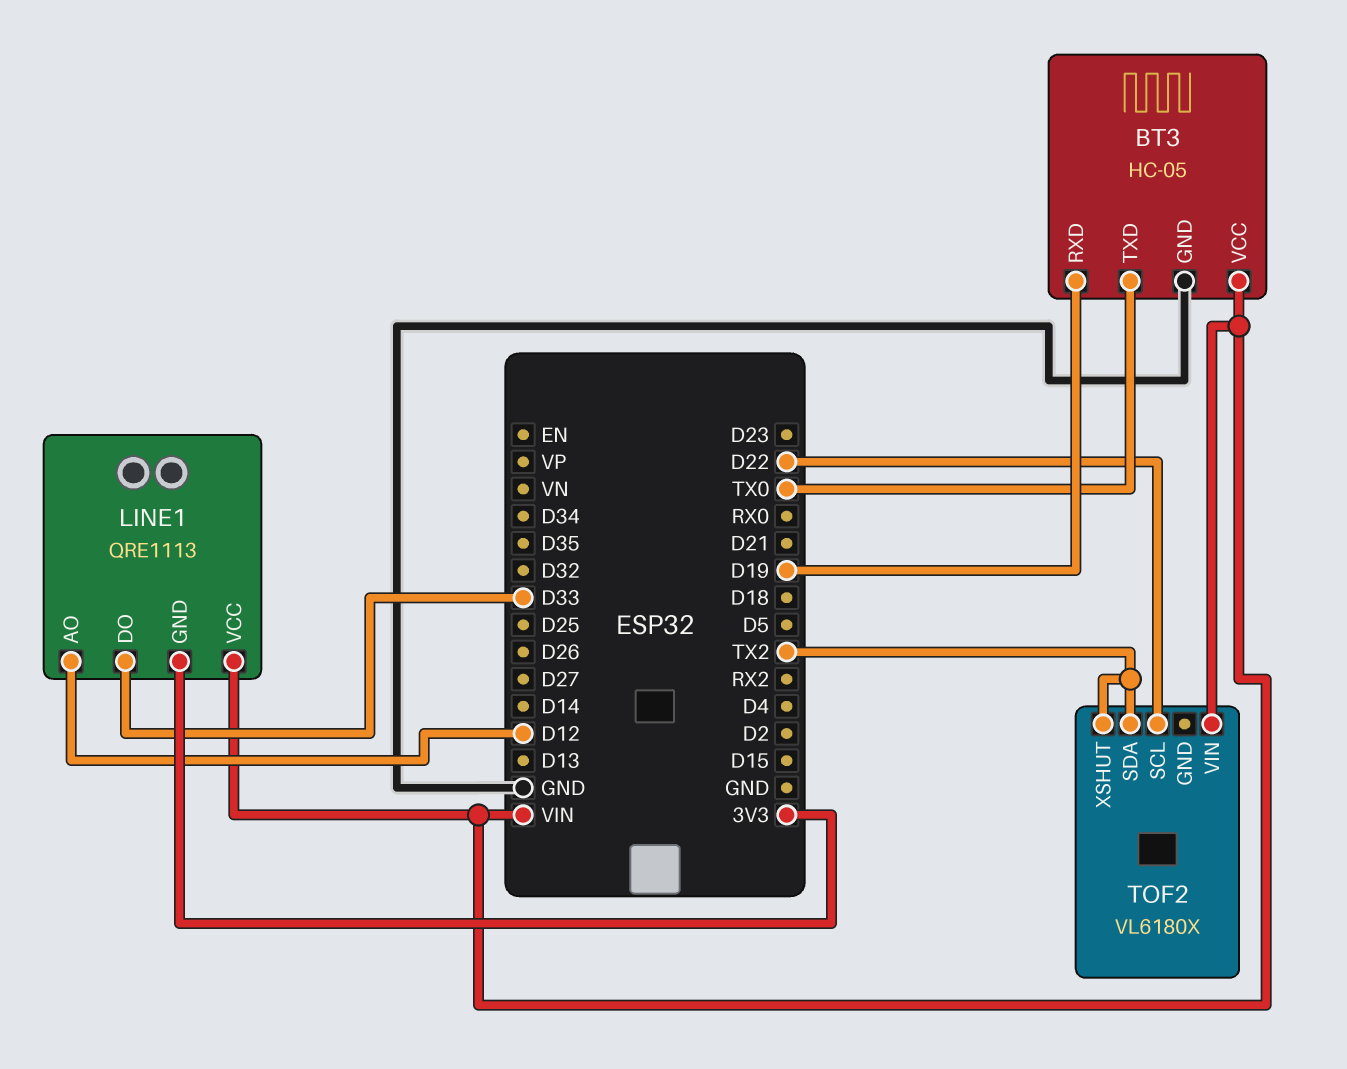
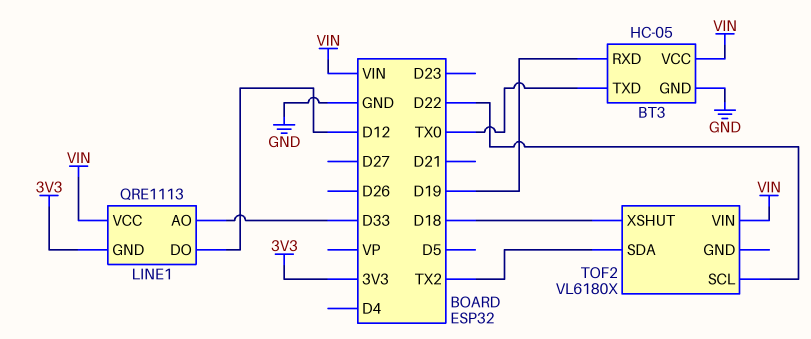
LINE1 pin AO: D12 -> D33
LINE1 pin DO: D33 -> D12
TOF2 pin XSHUT: TX2 -> D18

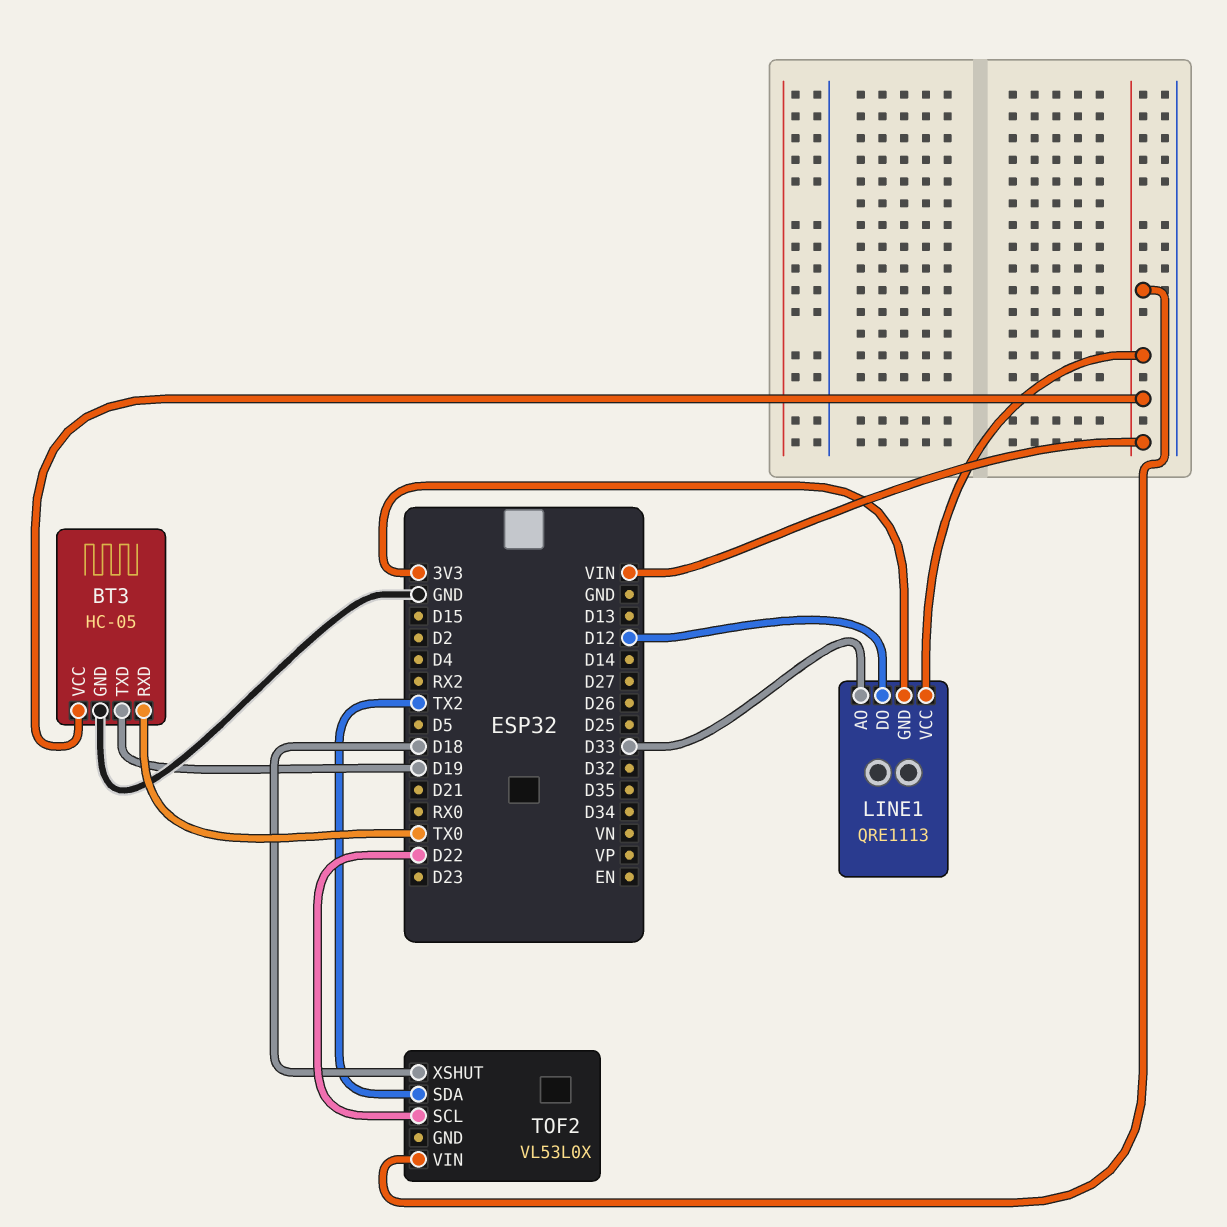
BT3 pin RXD: D19 -> TX0
BT3 pin TXD: TX0 -> D19
TOF2: VL6180X -> VL53L0X

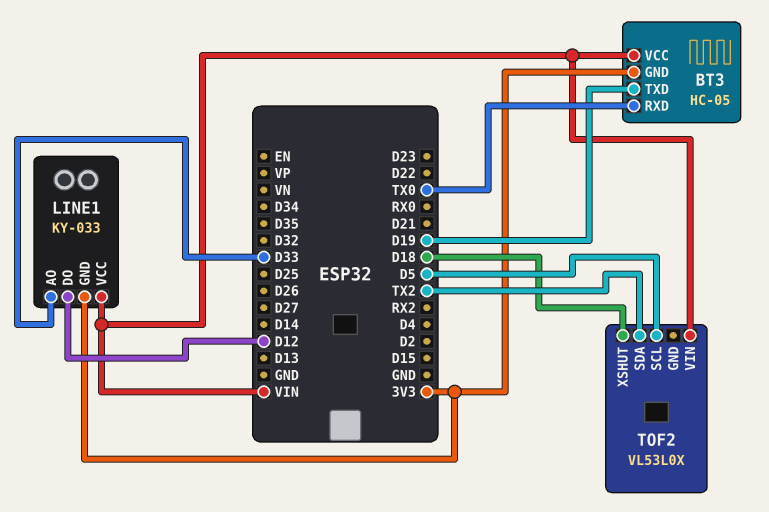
BT3 pin GND: GND -> 3V3
LINE1: QRE1113 -> KY-033
TOF2 pin SCL: D22 -> D5

